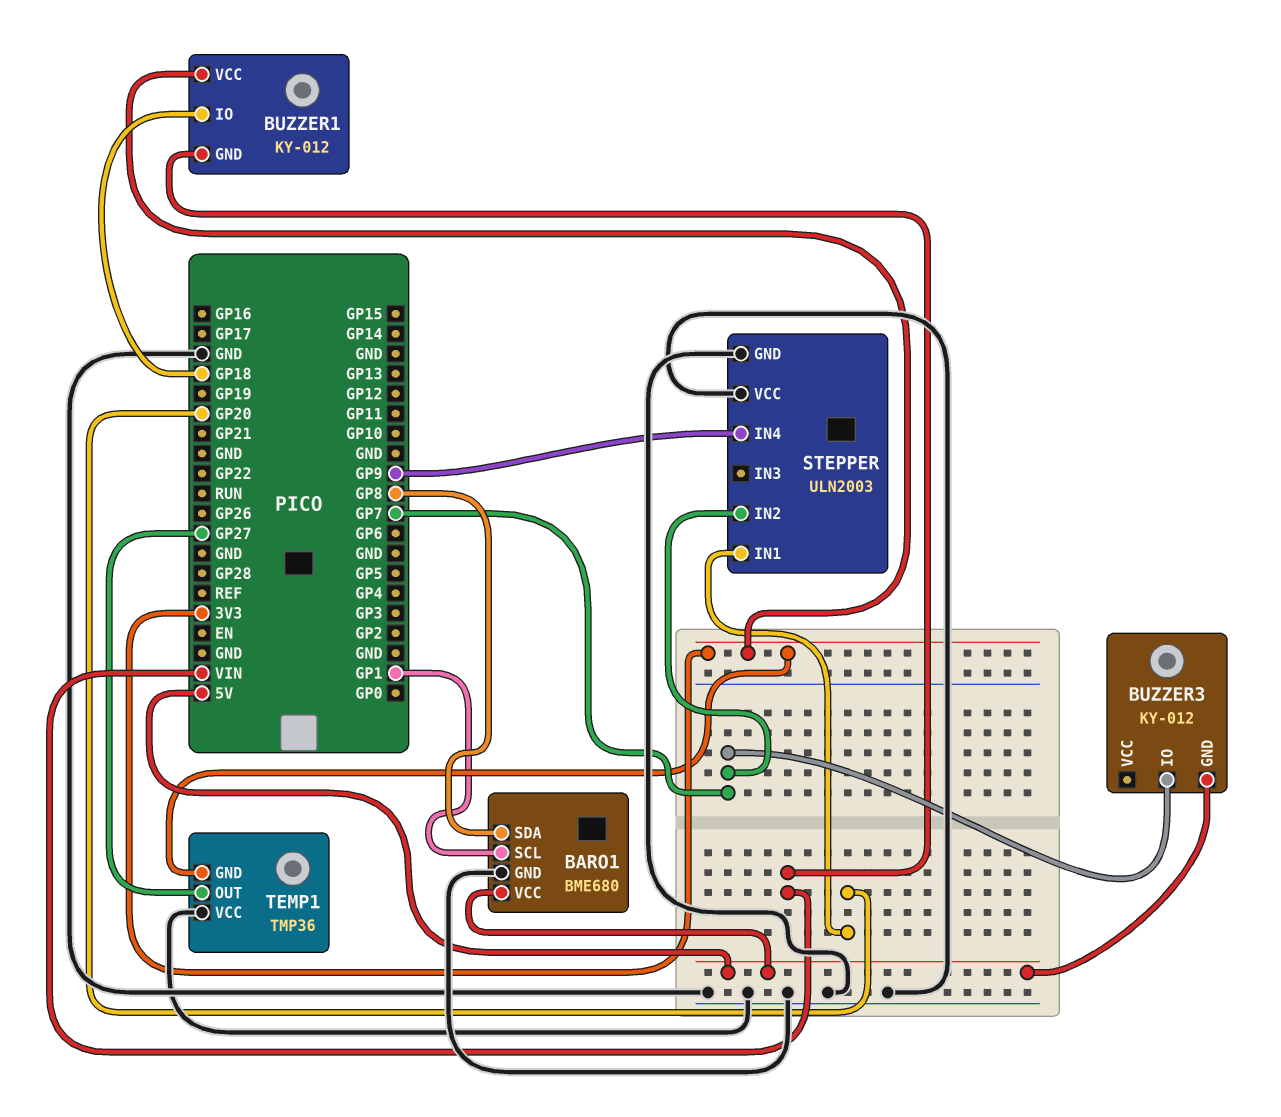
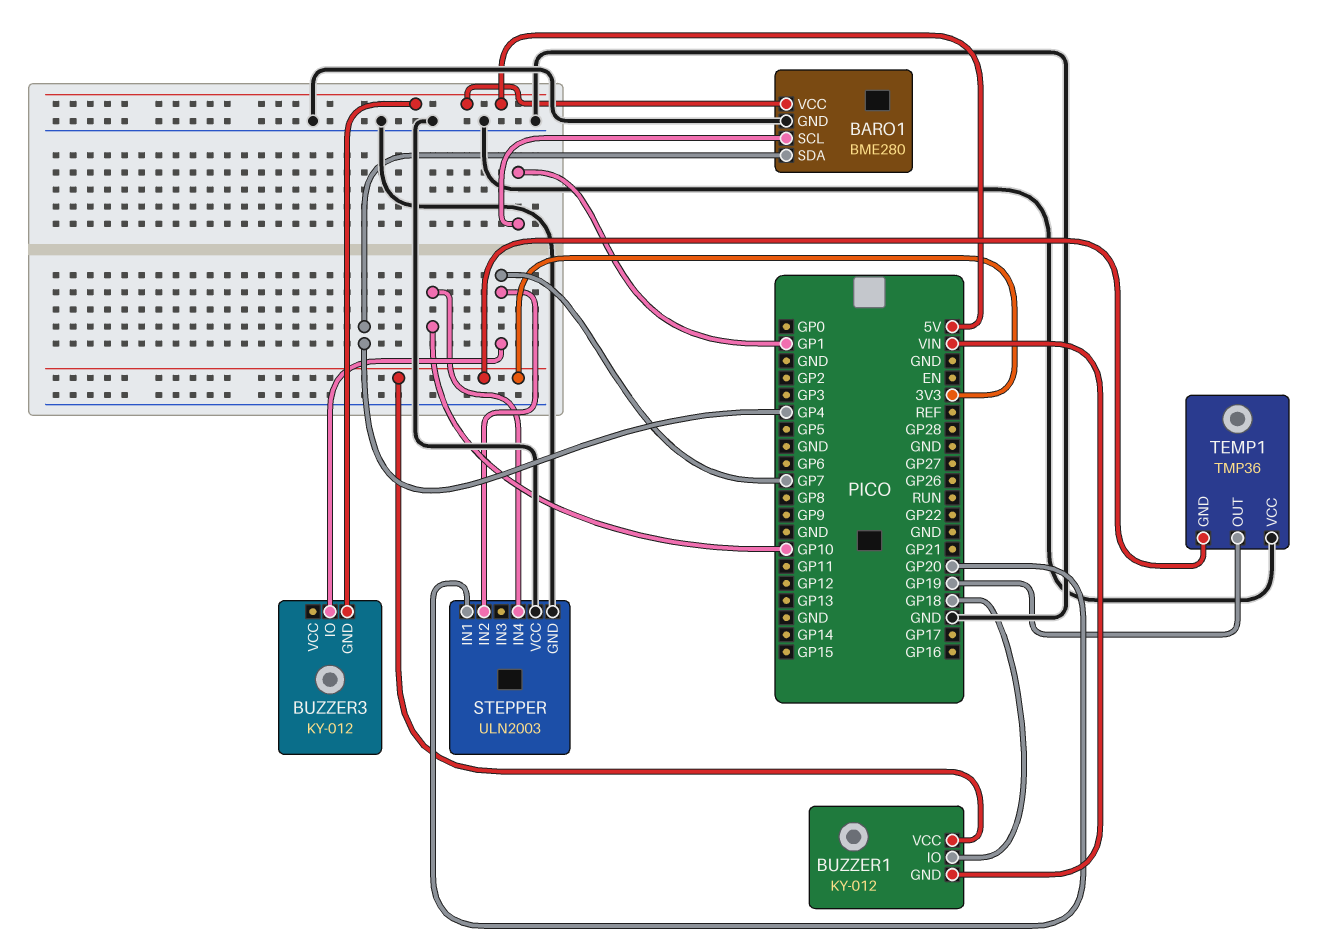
BARO1: BME680 -> BME280
BARO1 pin SDA: GP8 -> GP4
STEPPER pin IN4: GP9 -> GP10
TEMP1 pin OUT: GP27 -> GP19

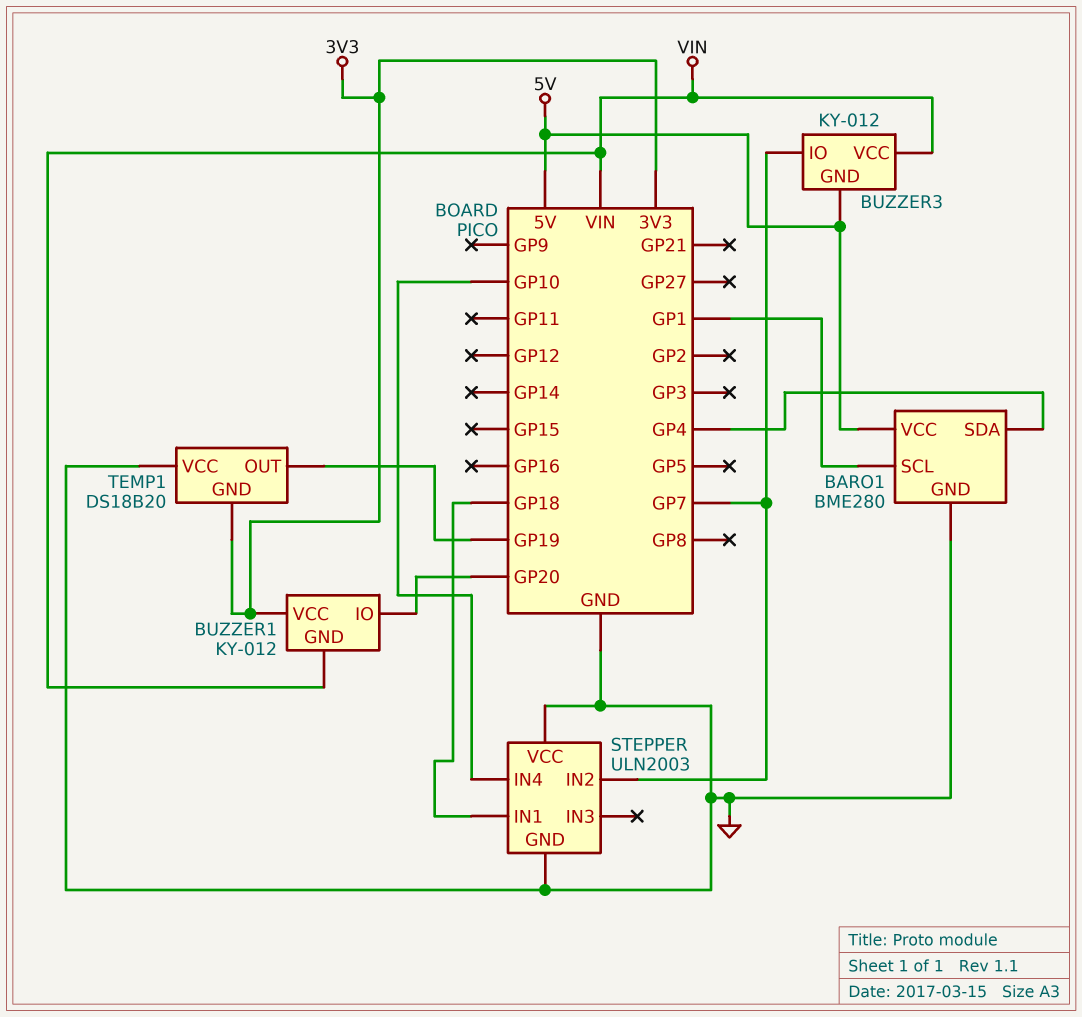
BUZZER1 pin IO: GP18 -> GP20
BUZZER3 pin VCC: none -> VIN
STEPPER pin IN1: GP20 -> GP18
TEMP1: TMP36 -> DS18B20

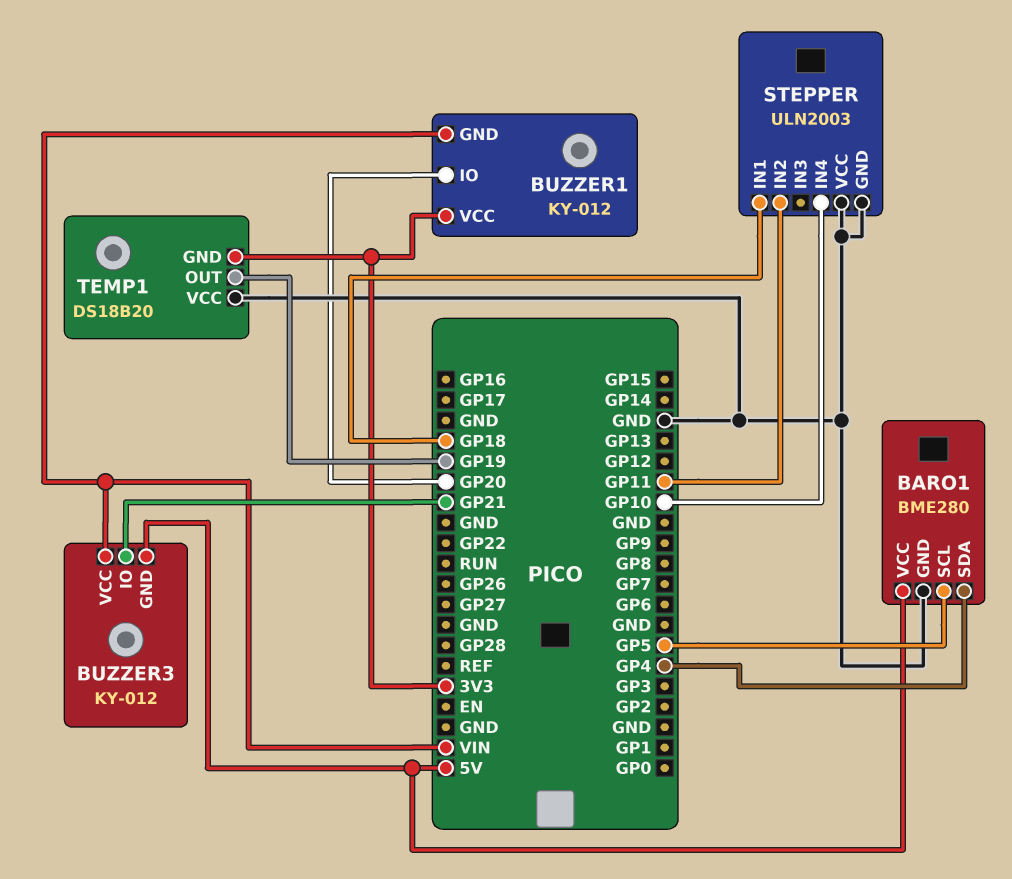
BARO1 pin SCL: GP1 -> GP5
BUZZER3 pin IO: GP7 -> GP21
STEPPER pin IN2: GP7 -> GP11

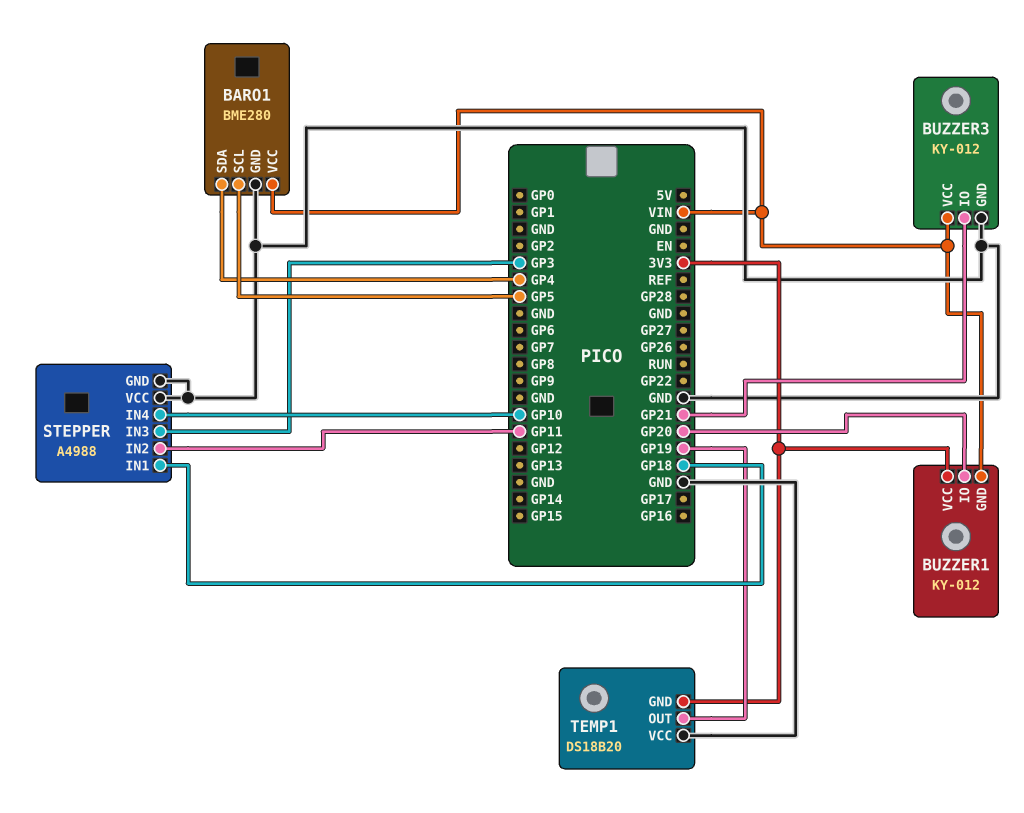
BARO1 pin VCC: 5V -> VIN
BUZZER3 pin GND: 5V -> GND
STEPPER: ULN2003 -> A4988
STEPPER pin IN3: none -> GP3

